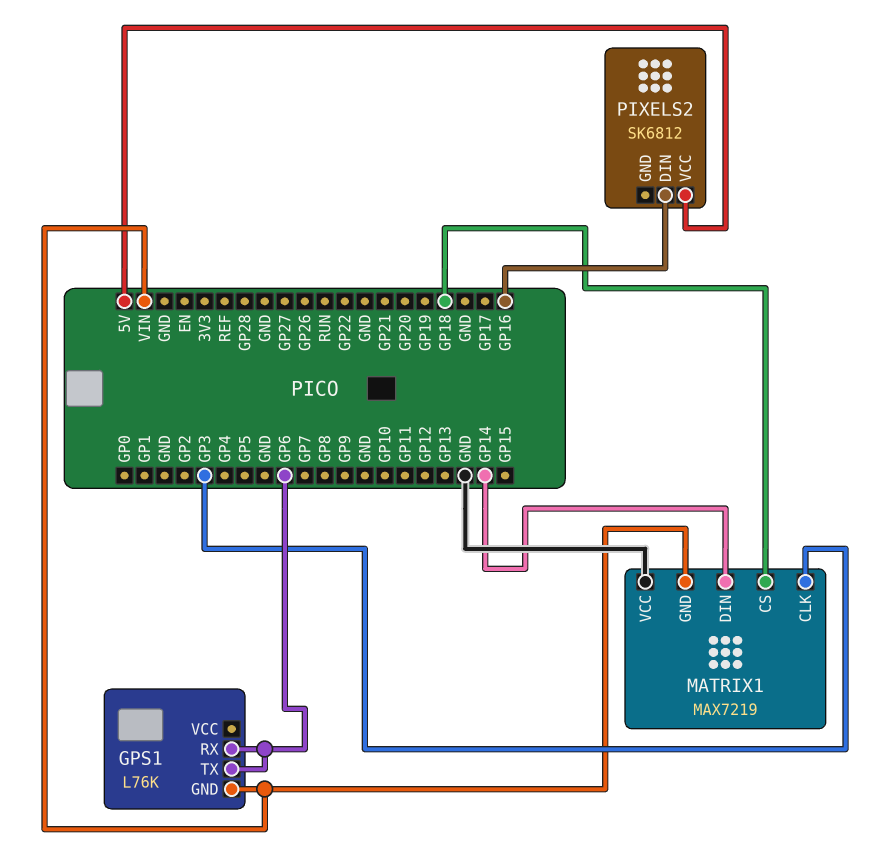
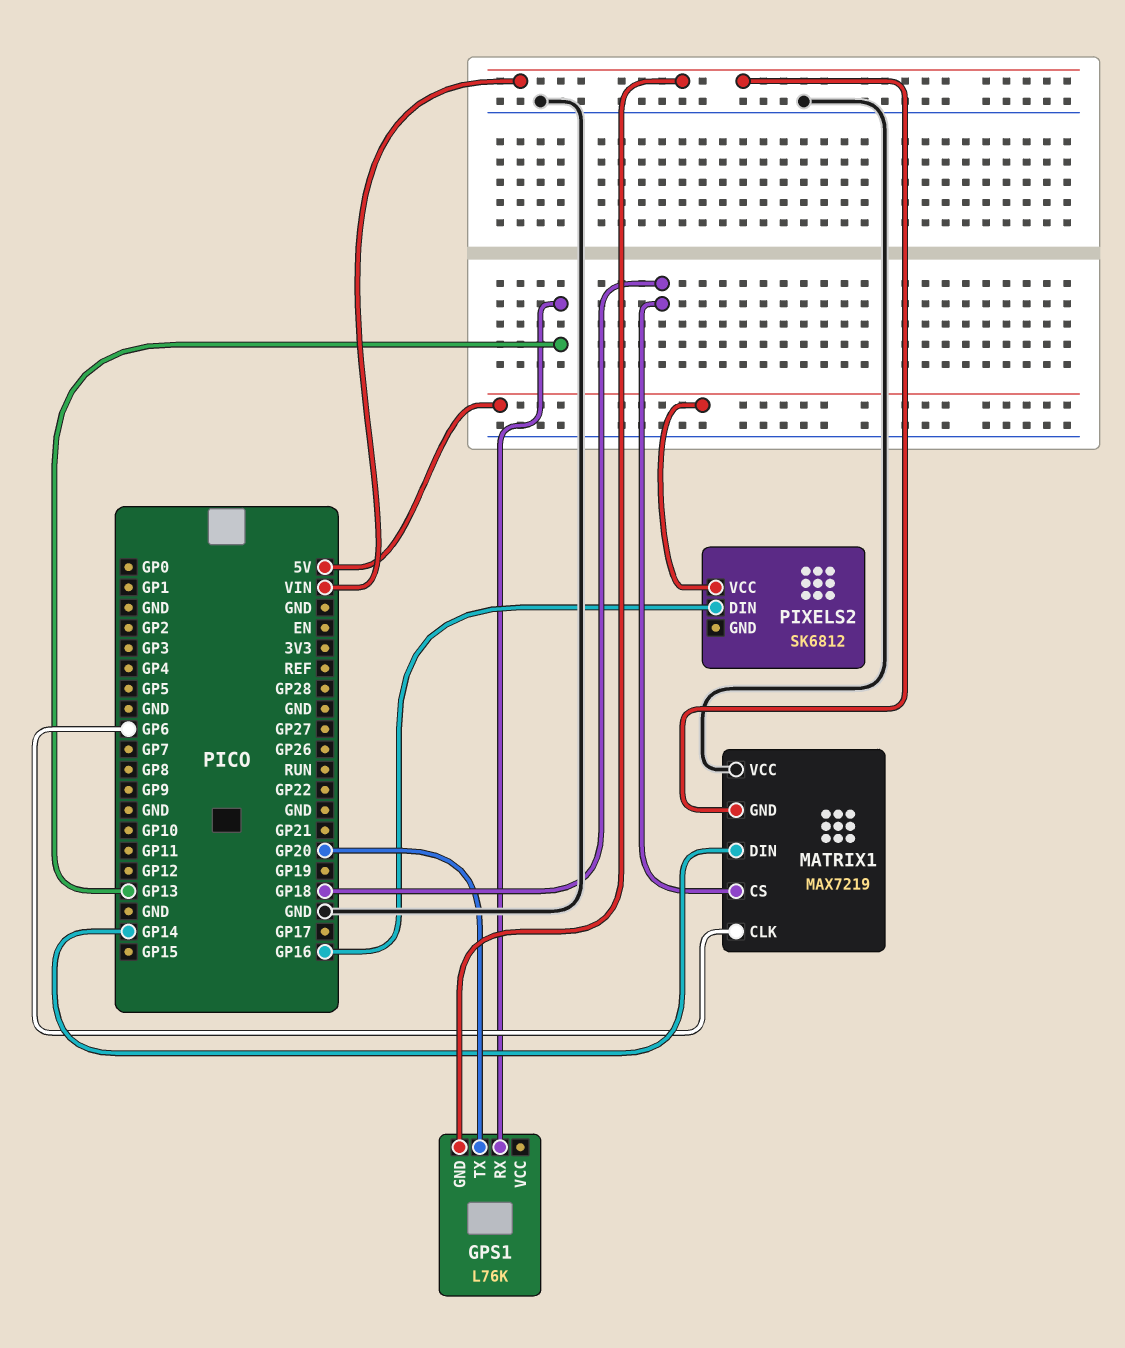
GPS1 pin RX: GP6 -> GP13
GPS1 pin TX: GP6 -> GP20
MATRIX1 pin CLK: GP3 -> GP6

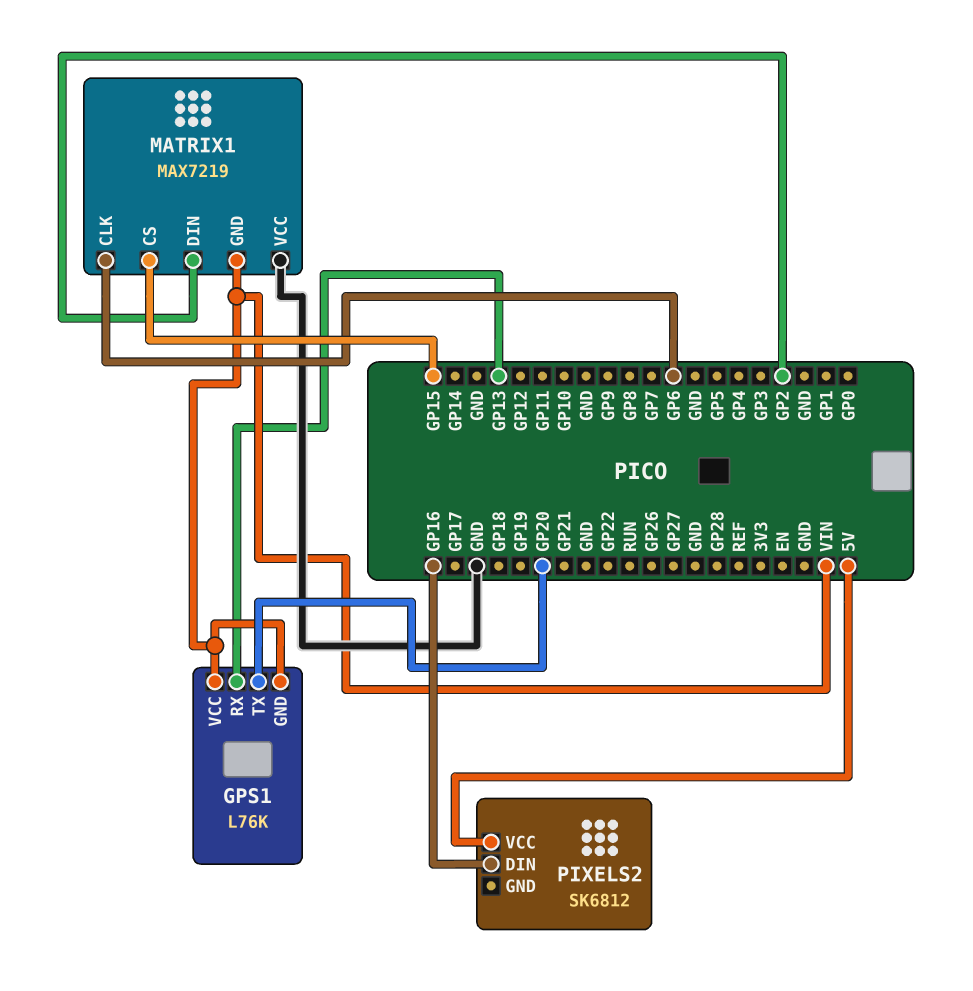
GPS1 pin VCC: none -> VIN
MATRIX1 pin CS: GP18 -> GP15
MATRIX1 pin DIN: GP14 -> GP2

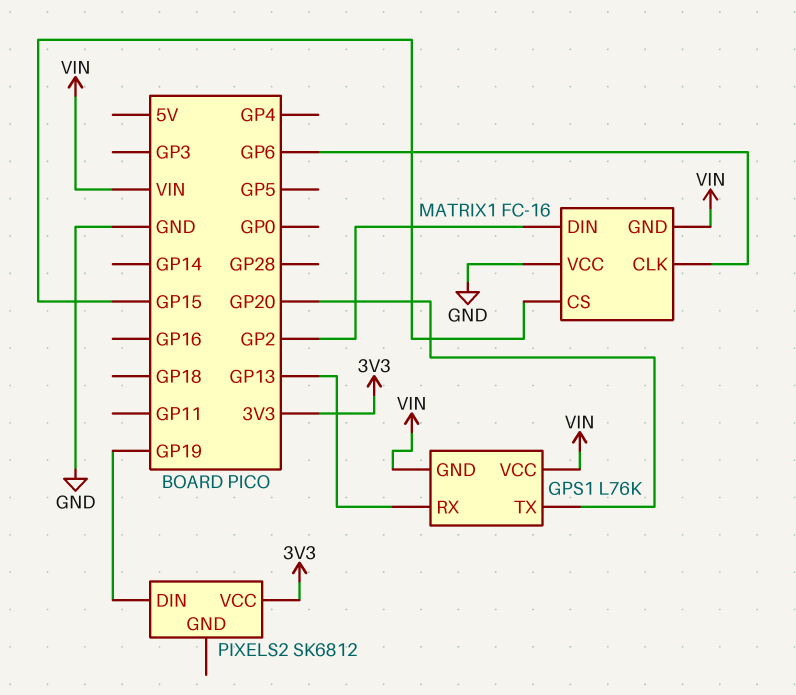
MATRIX1: MAX7219 -> FC-16
PIXELS2 pin DIN: GP16 -> GP19
PIXELS2 pin VCC: 5V -> 3V3

